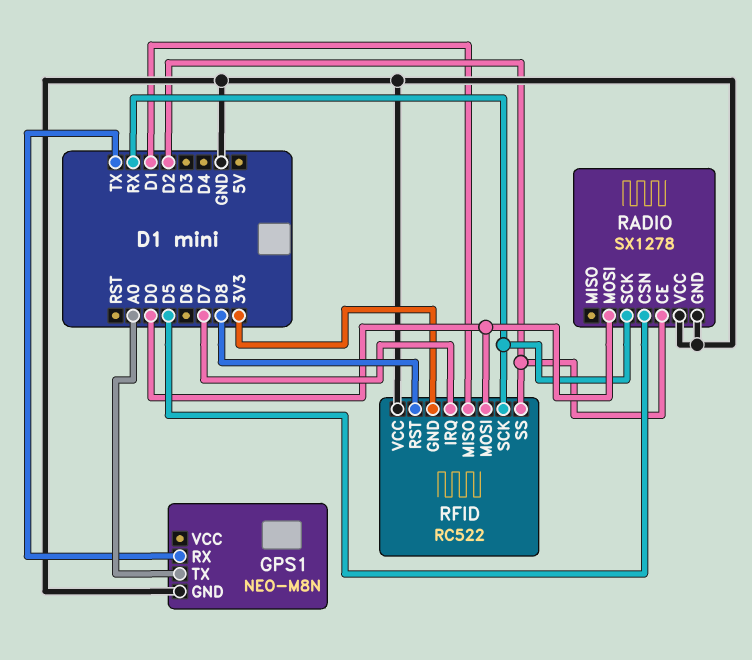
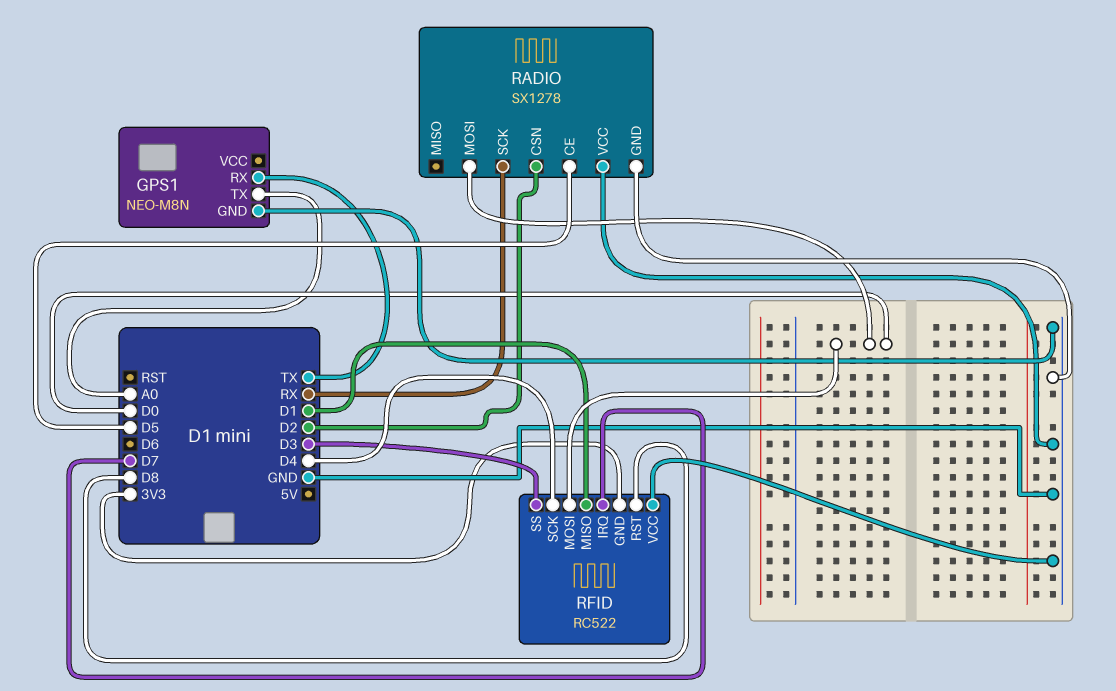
RADIO pin CE: D2 -> D5
RADIO pin CSN: D5 -> D2
RFID pin SCK: RX -> D4
RFID pin SS: D2 -> D3

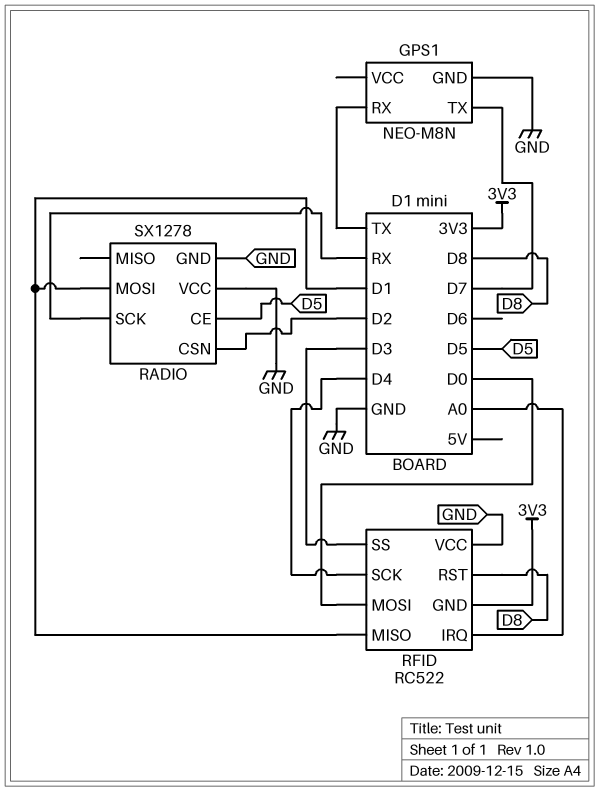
GPS1 pin TX: A0 -> D7
RADIO pin MOSI: D0 -> D1
RFID pin IRQ: D7 -> A0

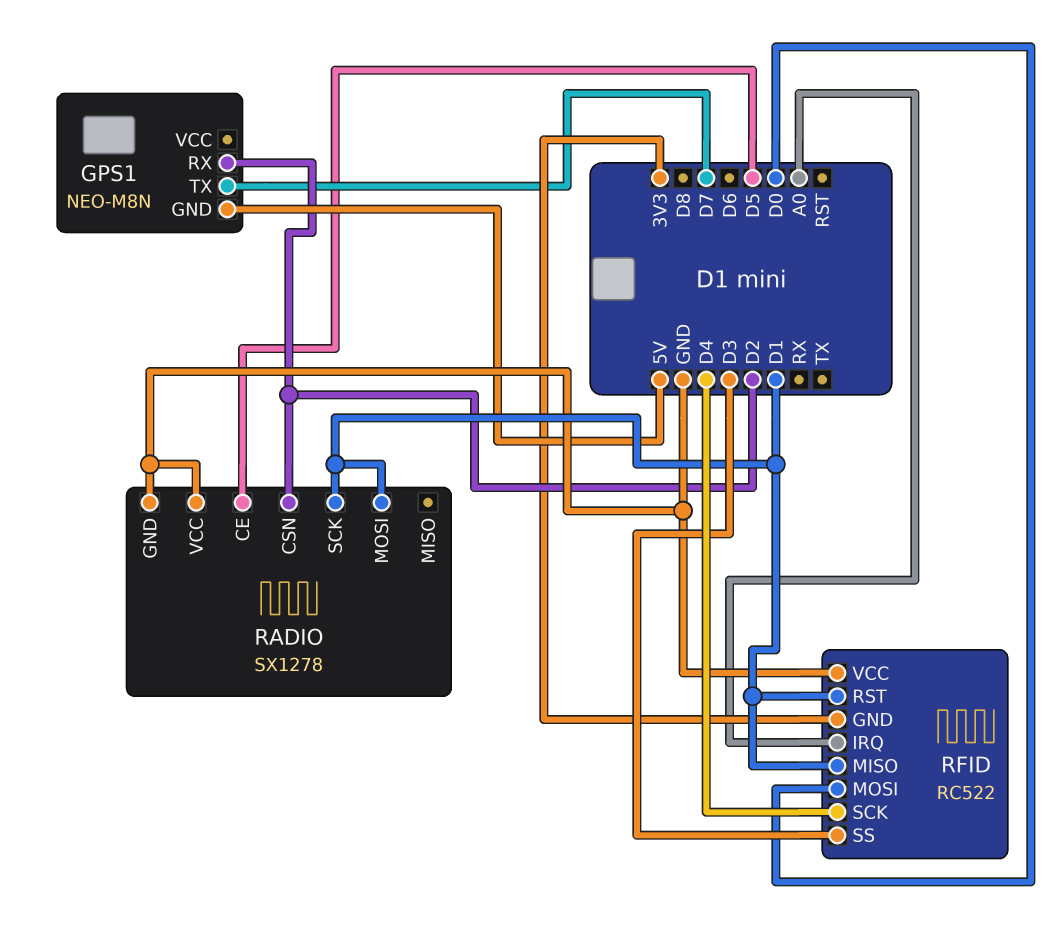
GPS1 pin GND: GND -> 5V
GPS1 pin RX: TX -> D2
RADIO pin SCK: RX -> D1
RFID pin RST: D8 -> D1

